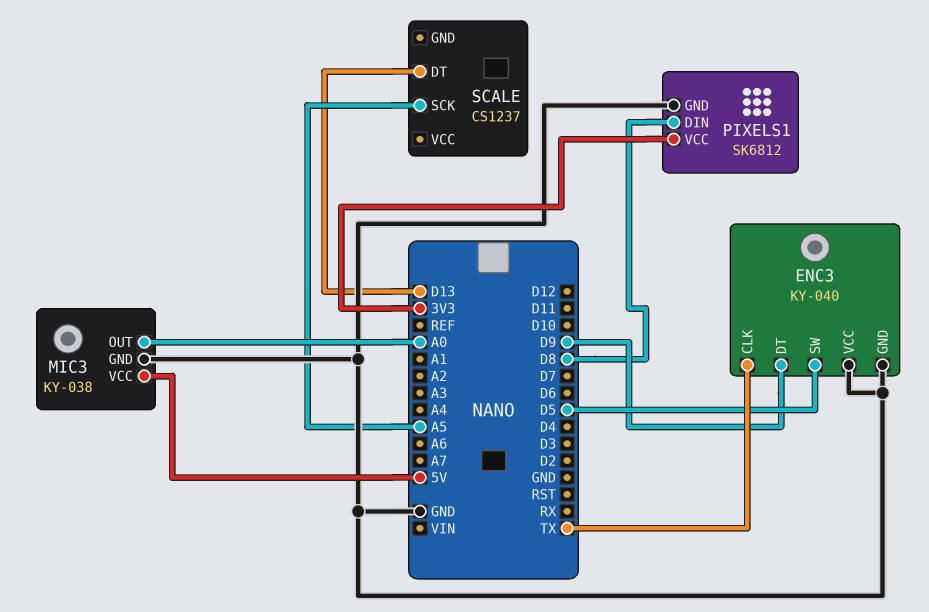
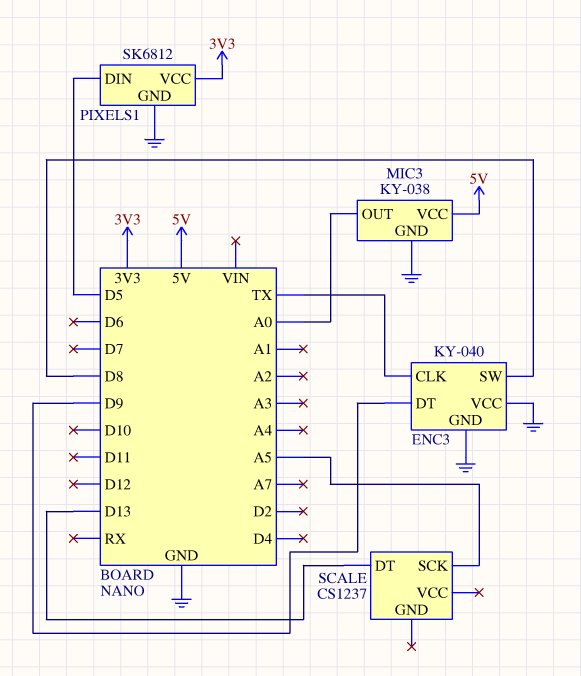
ENC3 pin SW: D5 -> D8
PIXELS1 pin DIN: D8 -> D5

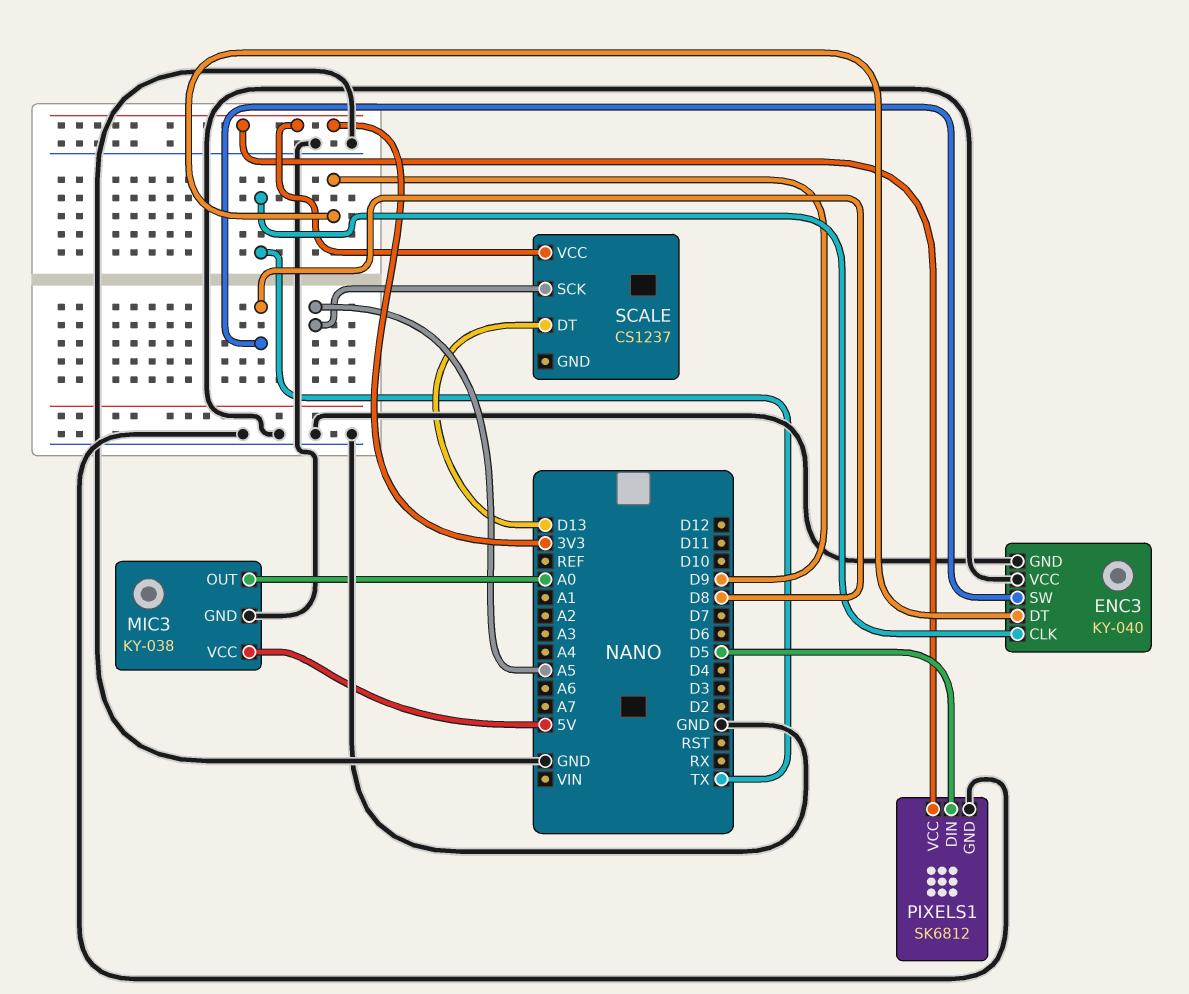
SCALE pin VCC: none -> 3V3

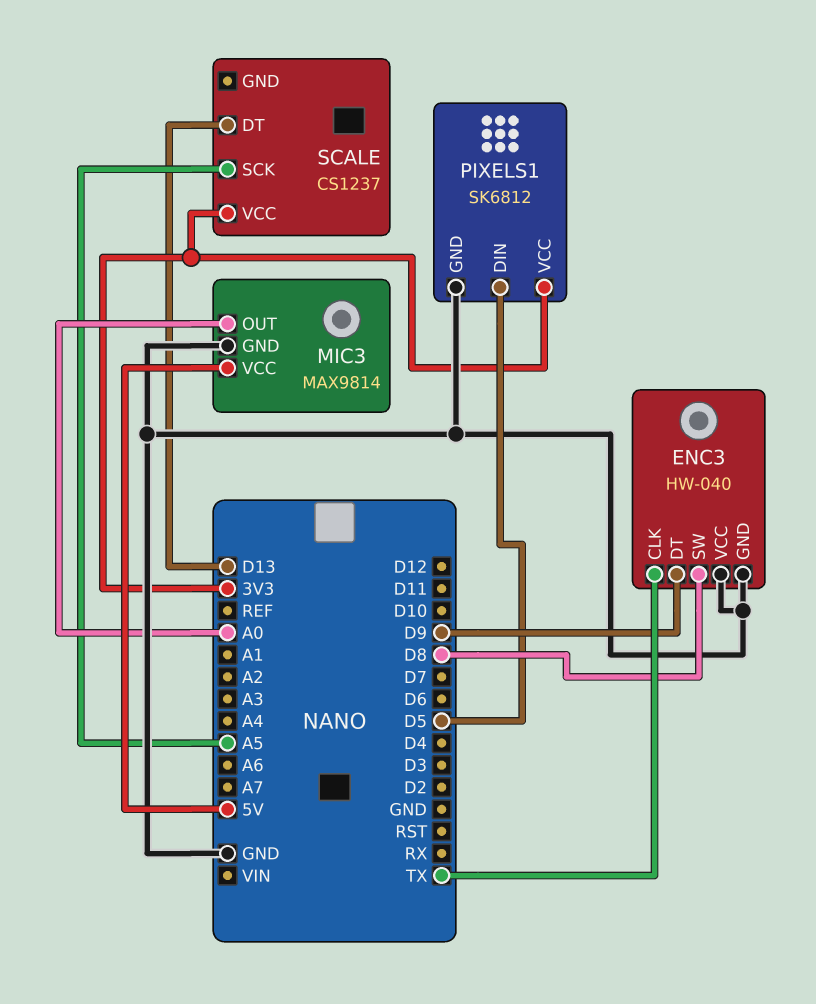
ENC3: KY-040 -> HW-040
MIC3: KY-038 -> MAX9814

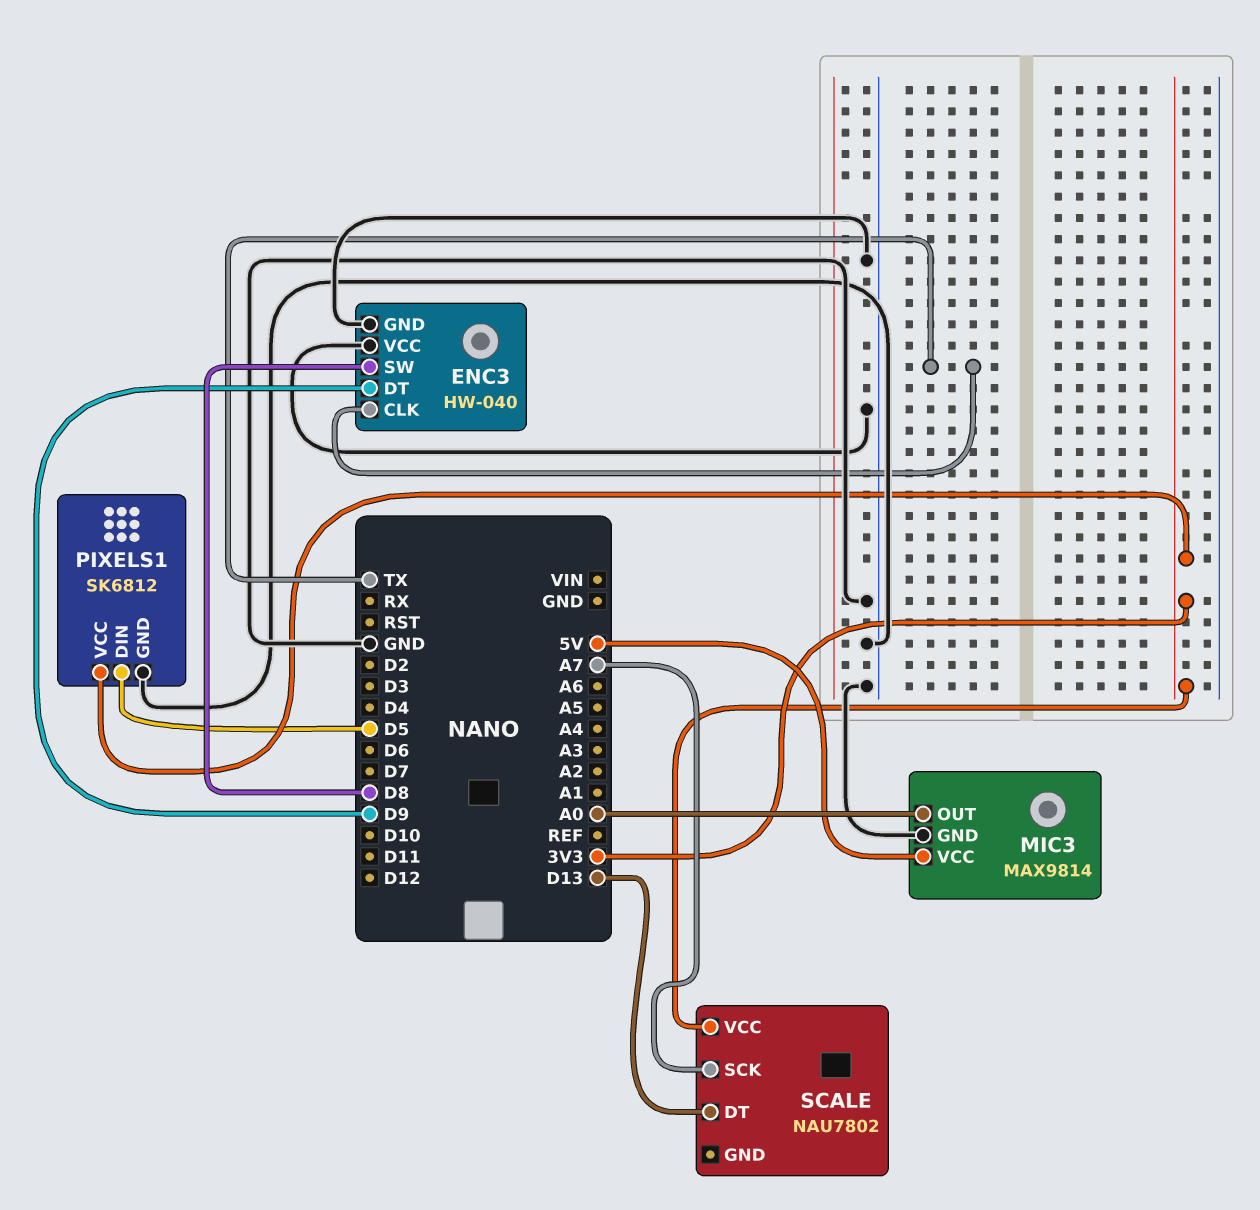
SCALE: CS1237 -> NAU7802
SCALE pin SCK: A5 -> A7

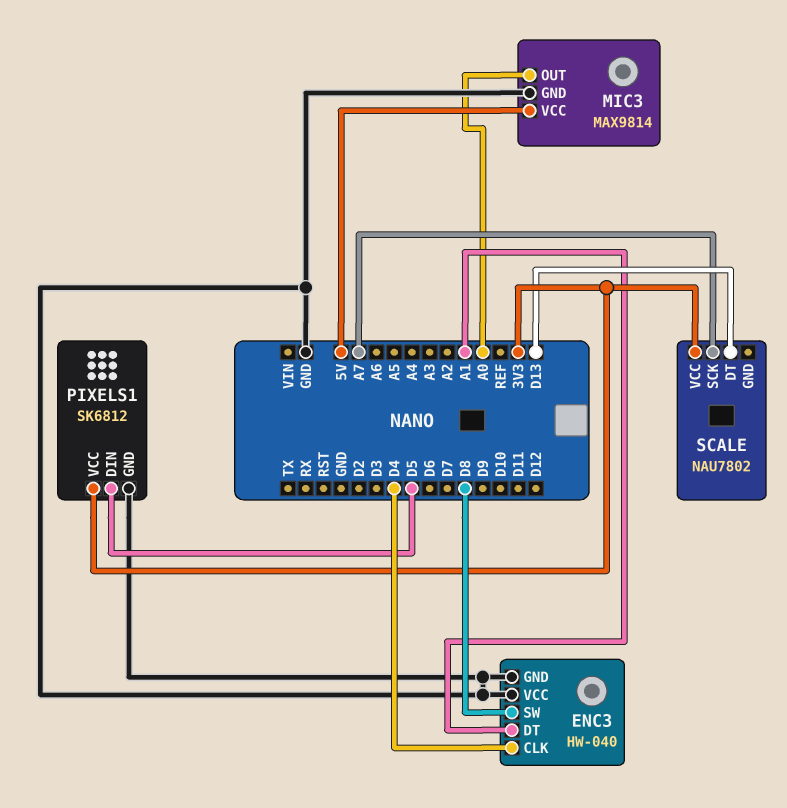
ENC3 pin CLK: TX -> D4
ENC3 pin DT: D9 -> A1

